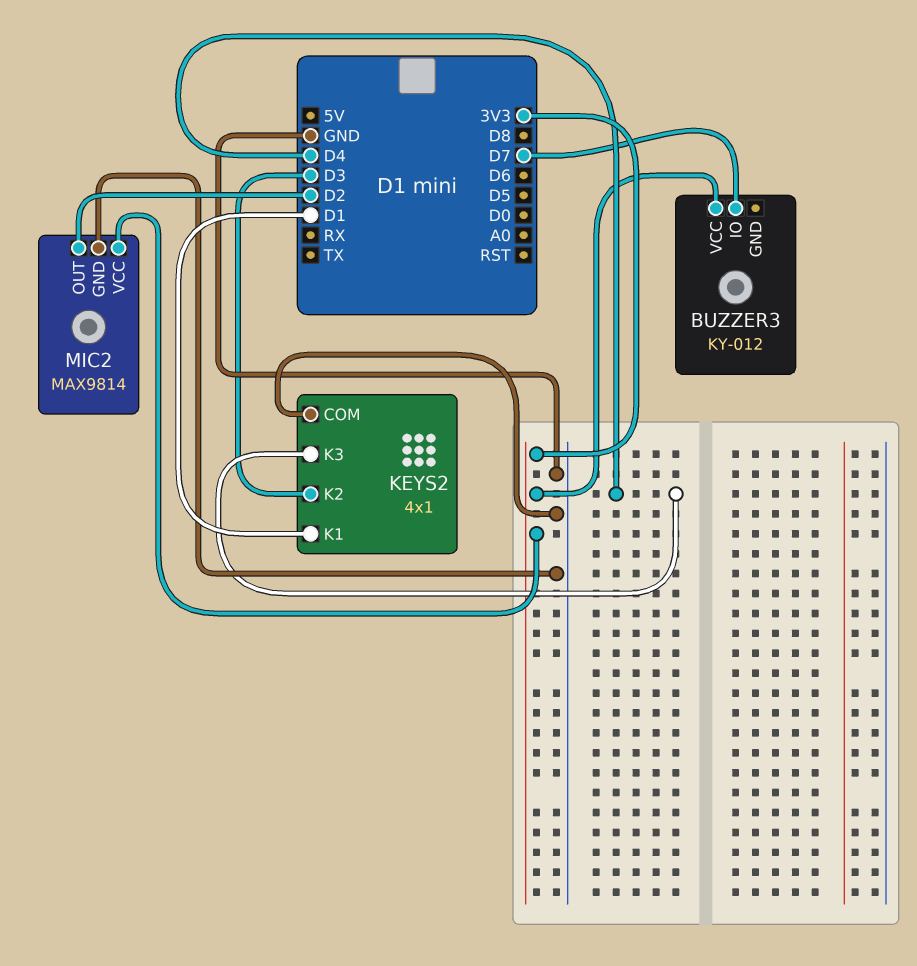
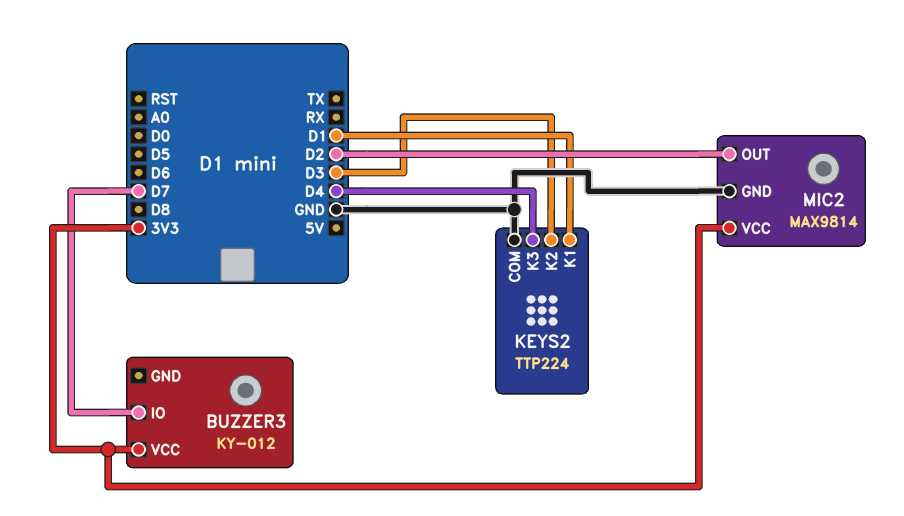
KEYS2: 4x1 -> TTP224

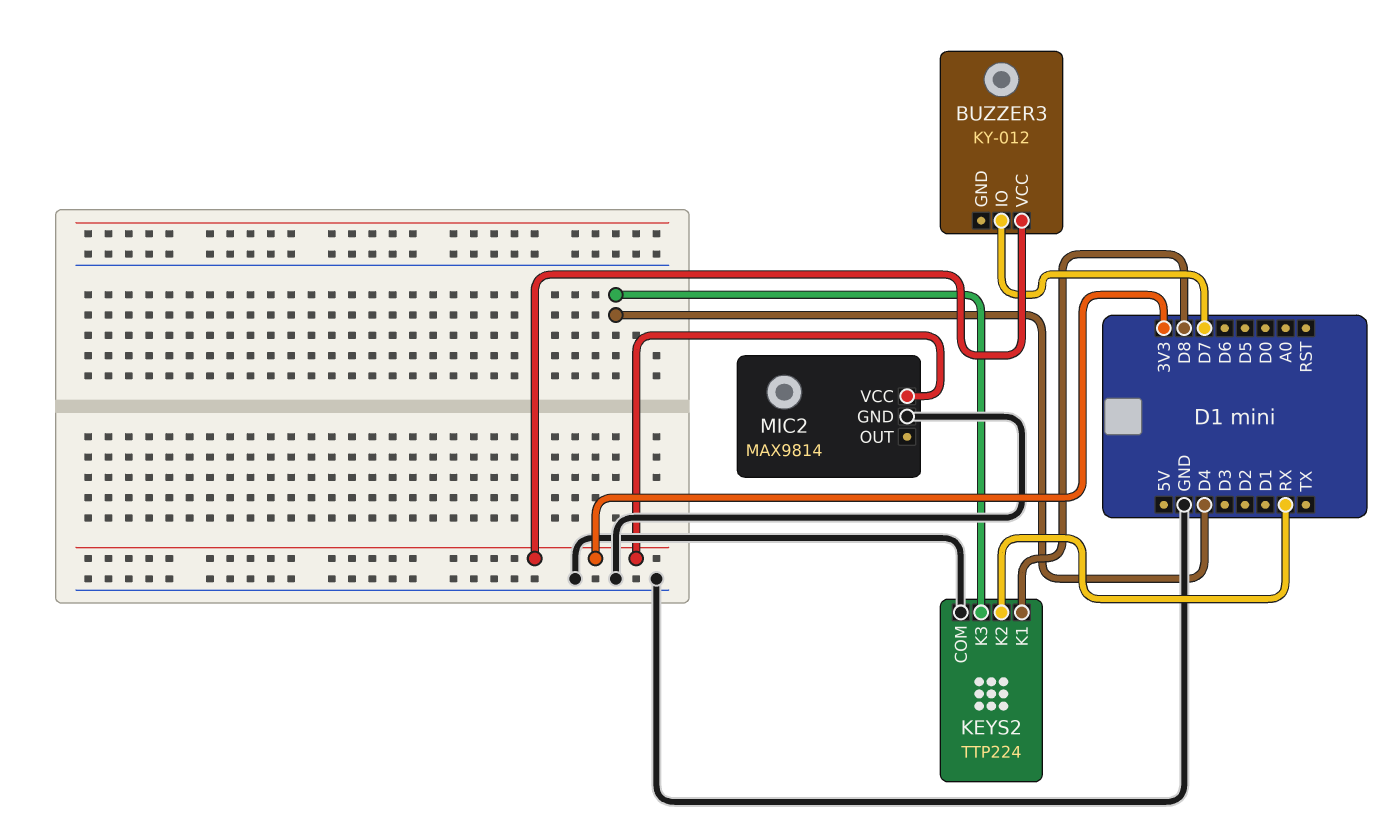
KEYS2 pin K1: D1 -> D8
KEYS2 pin K2: D3 -> RX
MIC2 pin OUT: D2 -> none

